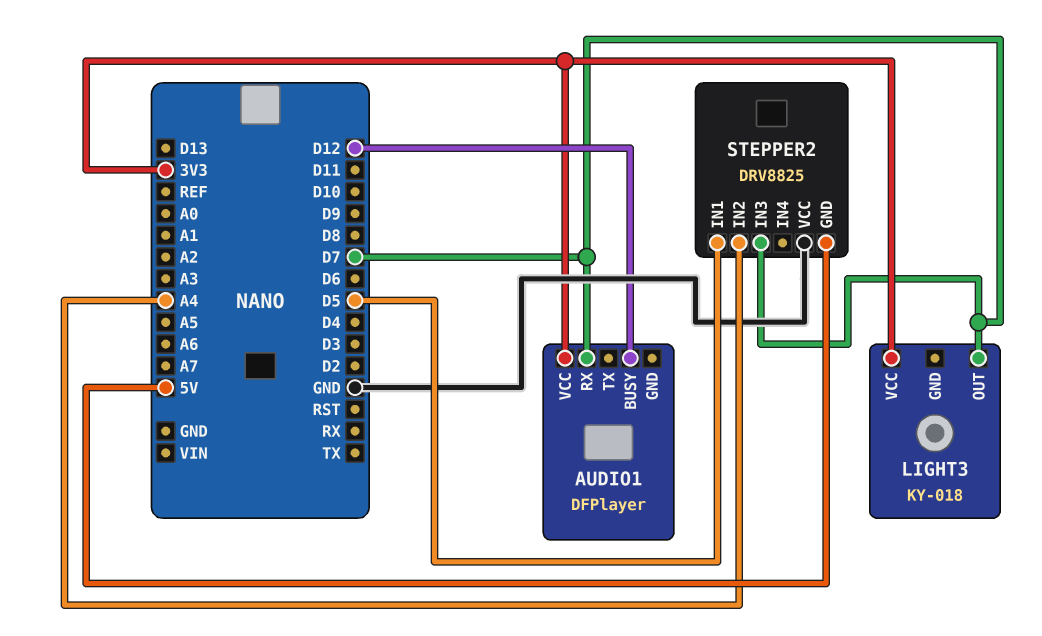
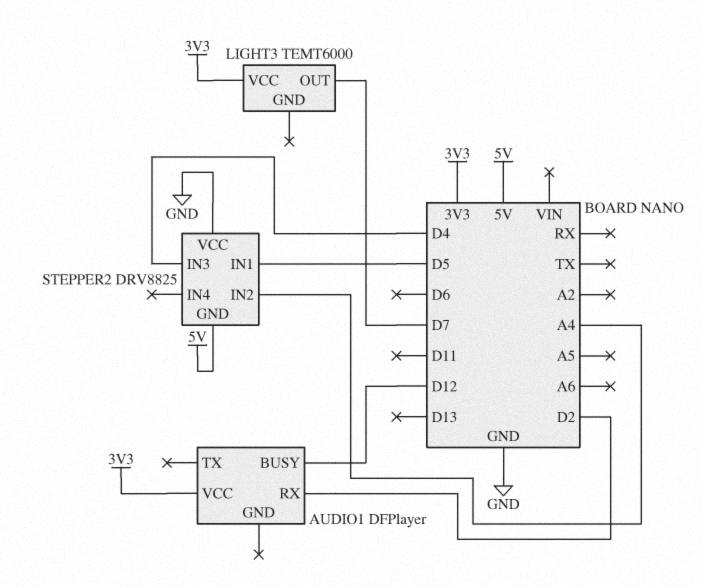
AUDIO1 pin RX: D7 -> D2
LIGHT3: KY-018 -> TEMT6000
STEPPER2 pin IN3: D7 -> D4

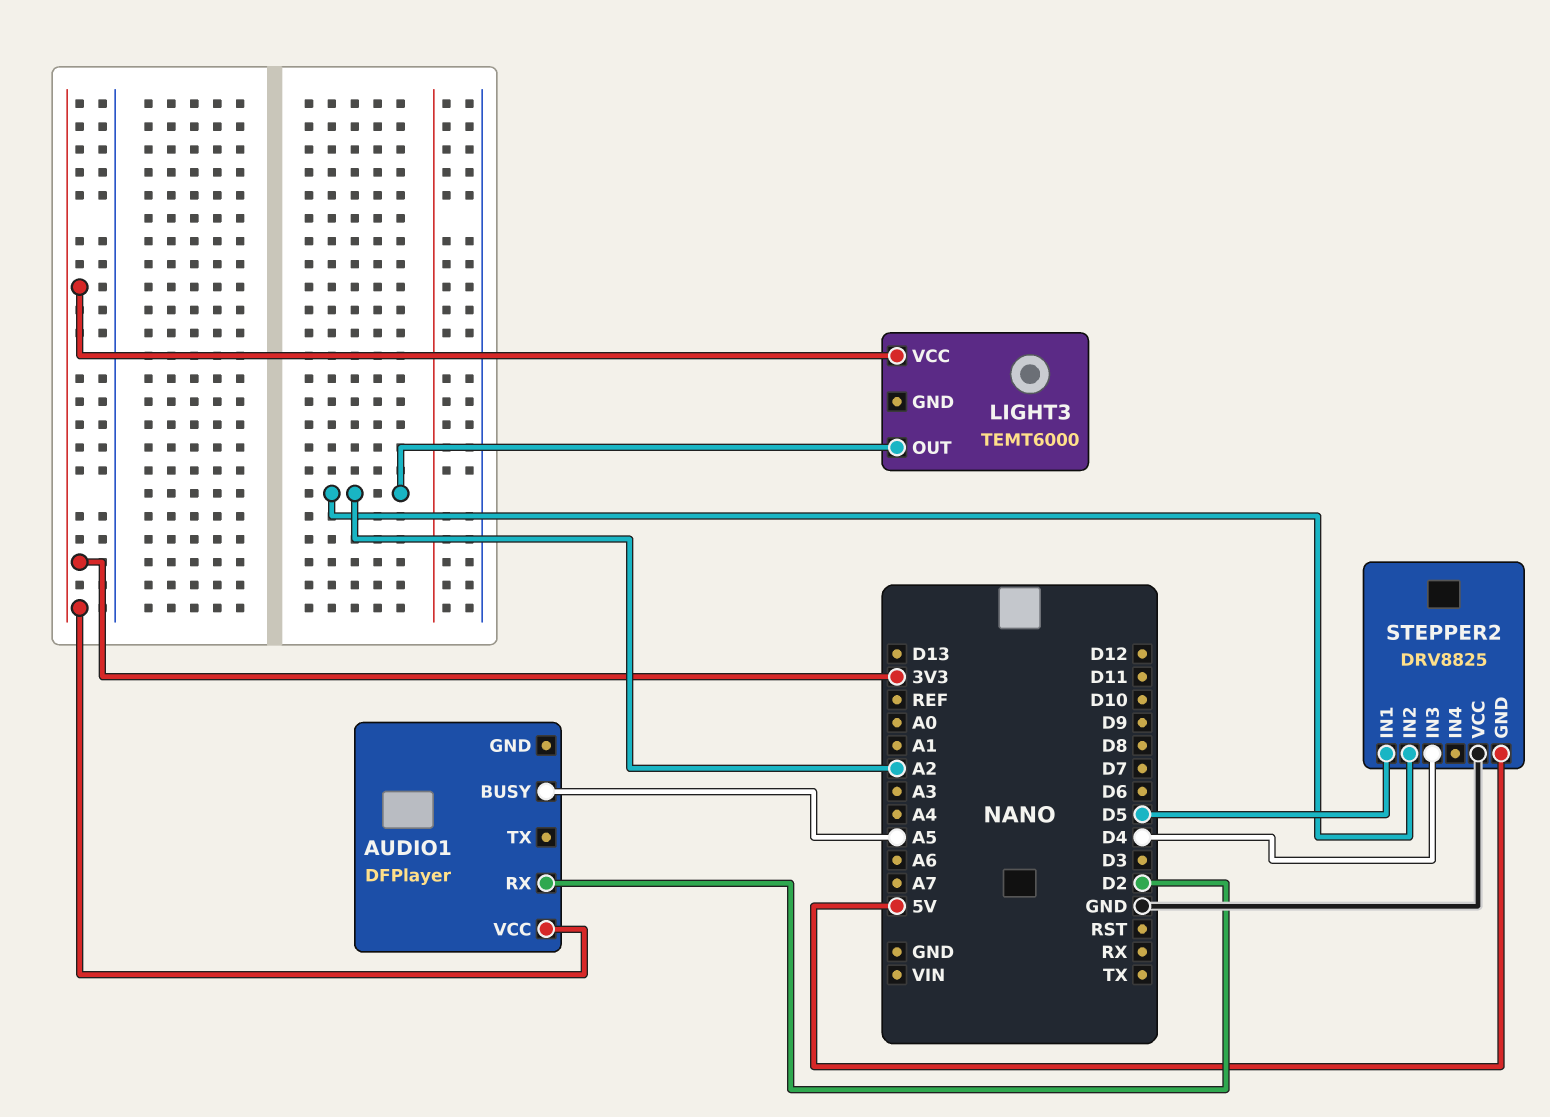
AUDIO1 pin BUSY: D12 -> A5
LIGHT3 pin OUT: D7 -> A2
STEPPER2 pin IN2: A4 -> A2

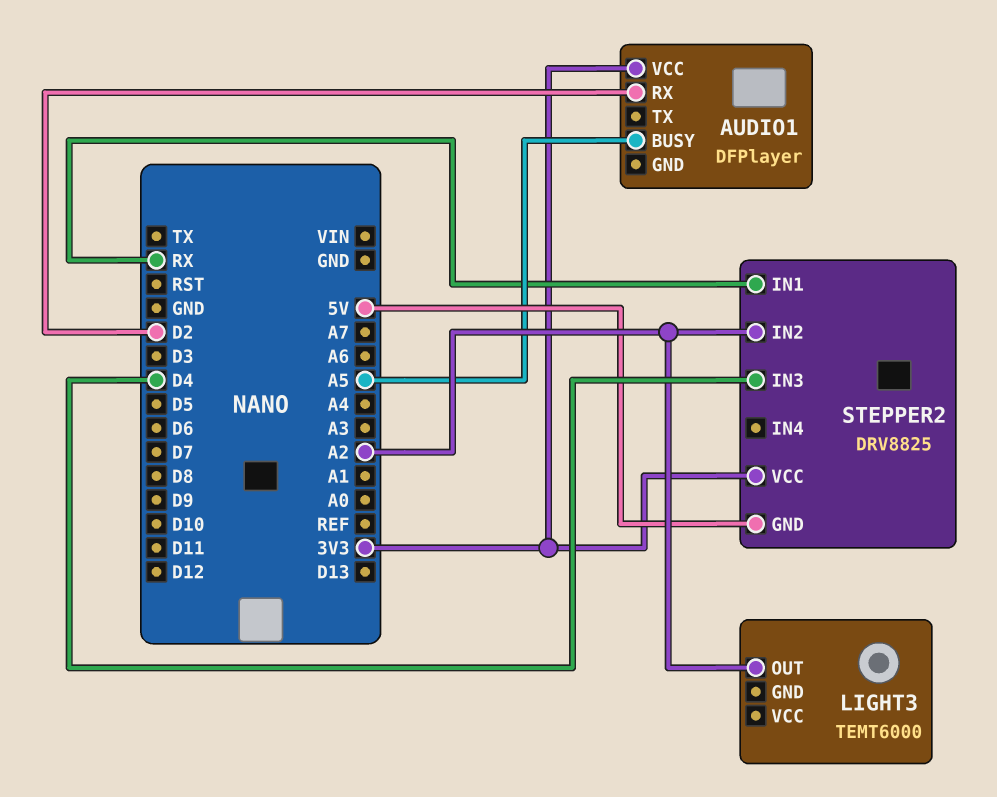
LIGHT3 pin VCC: 3V3 -> none
STEPPER2 pin IN1: D5 -> RX
STEPPER2 pin VCC: GND -> 3V3

